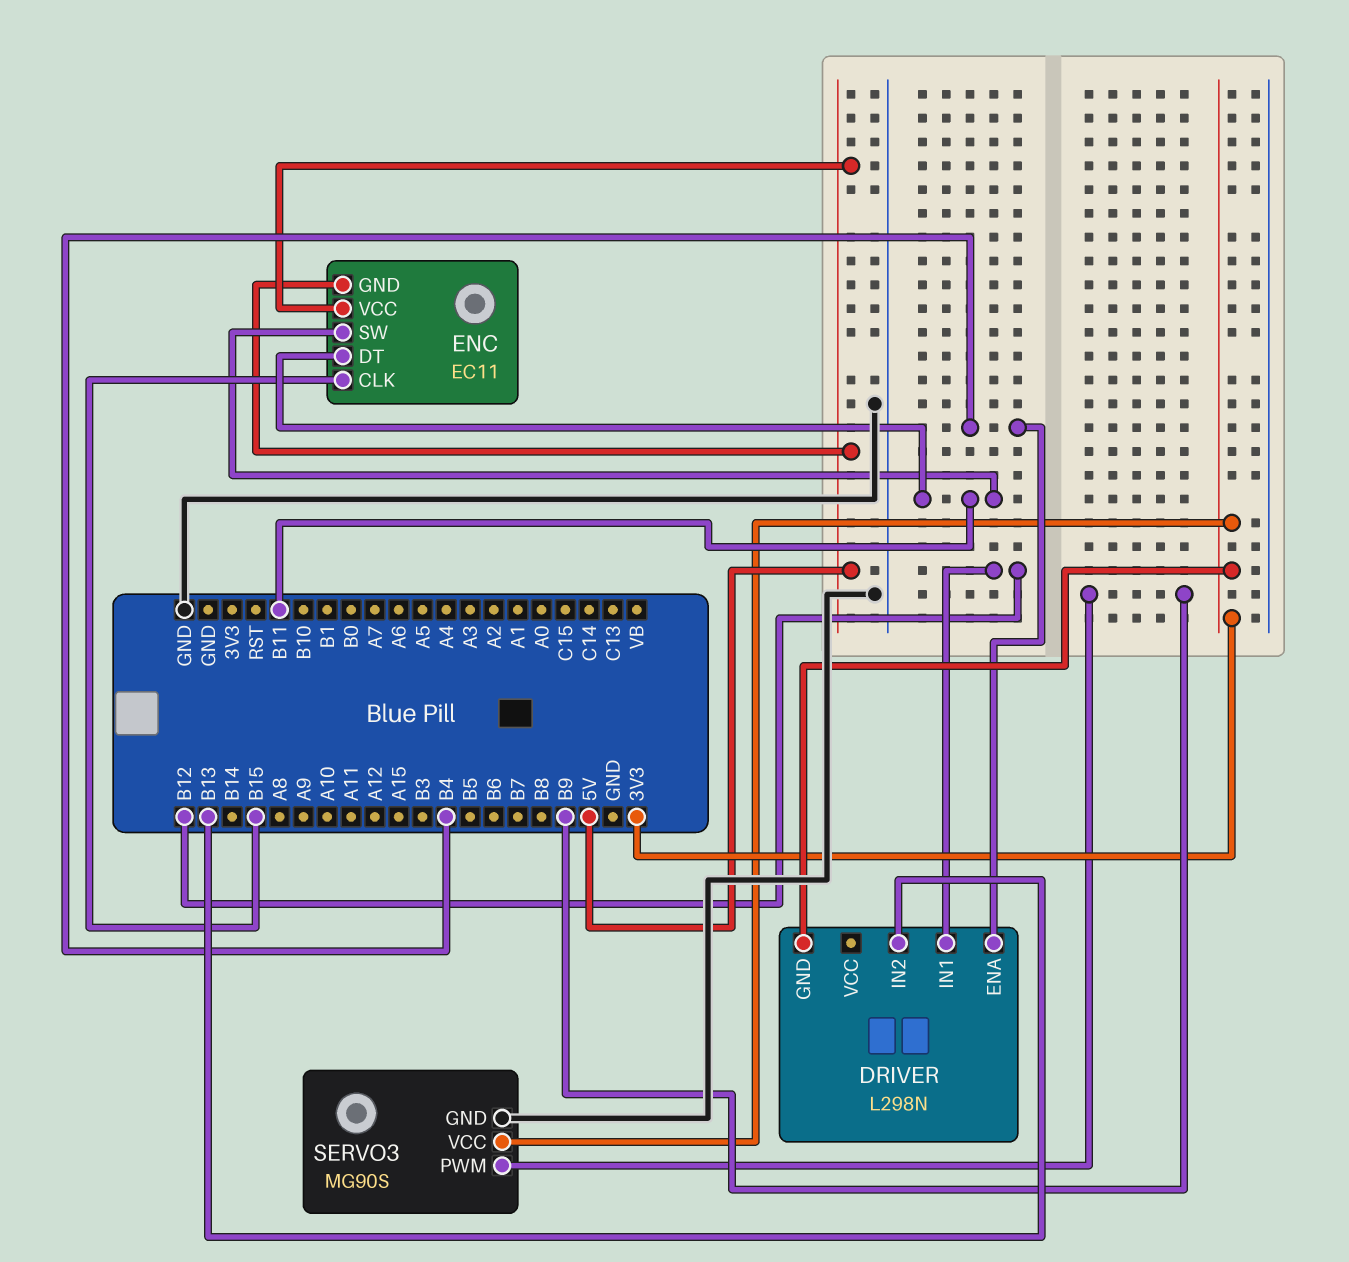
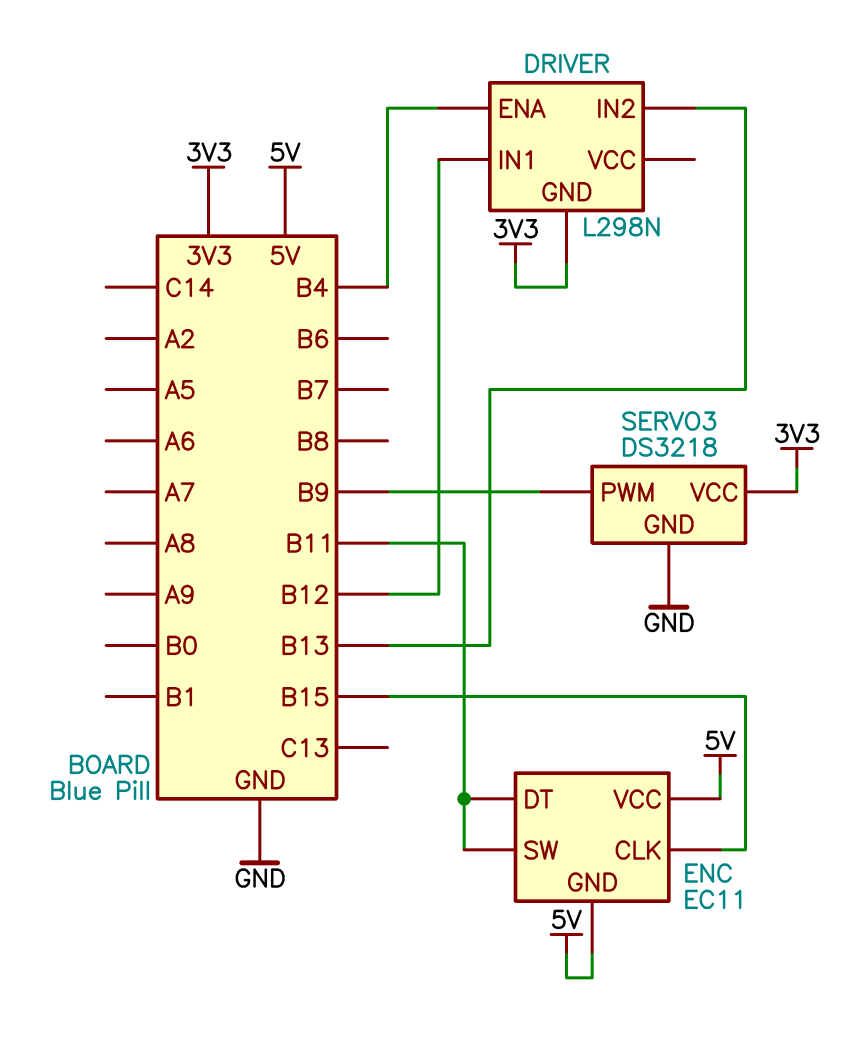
SERVO3: MG90S -> DS3218

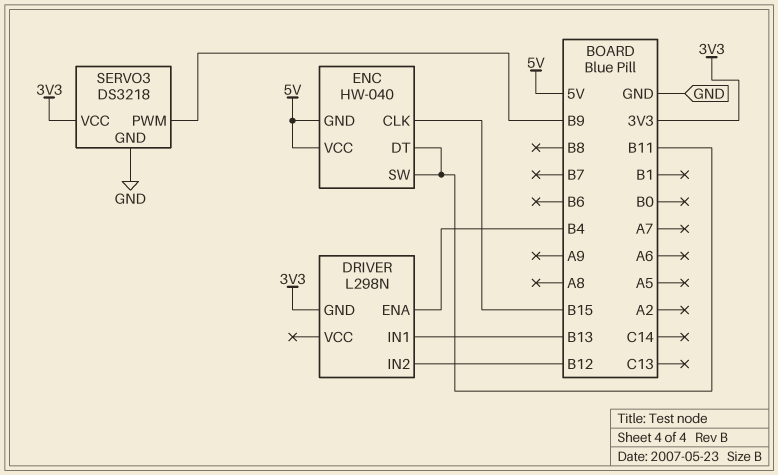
DRIVER pin IN1: B12 -> B13
DRIVER pin IN2: B13 -> B12
ENC: EC11 -> HW-040

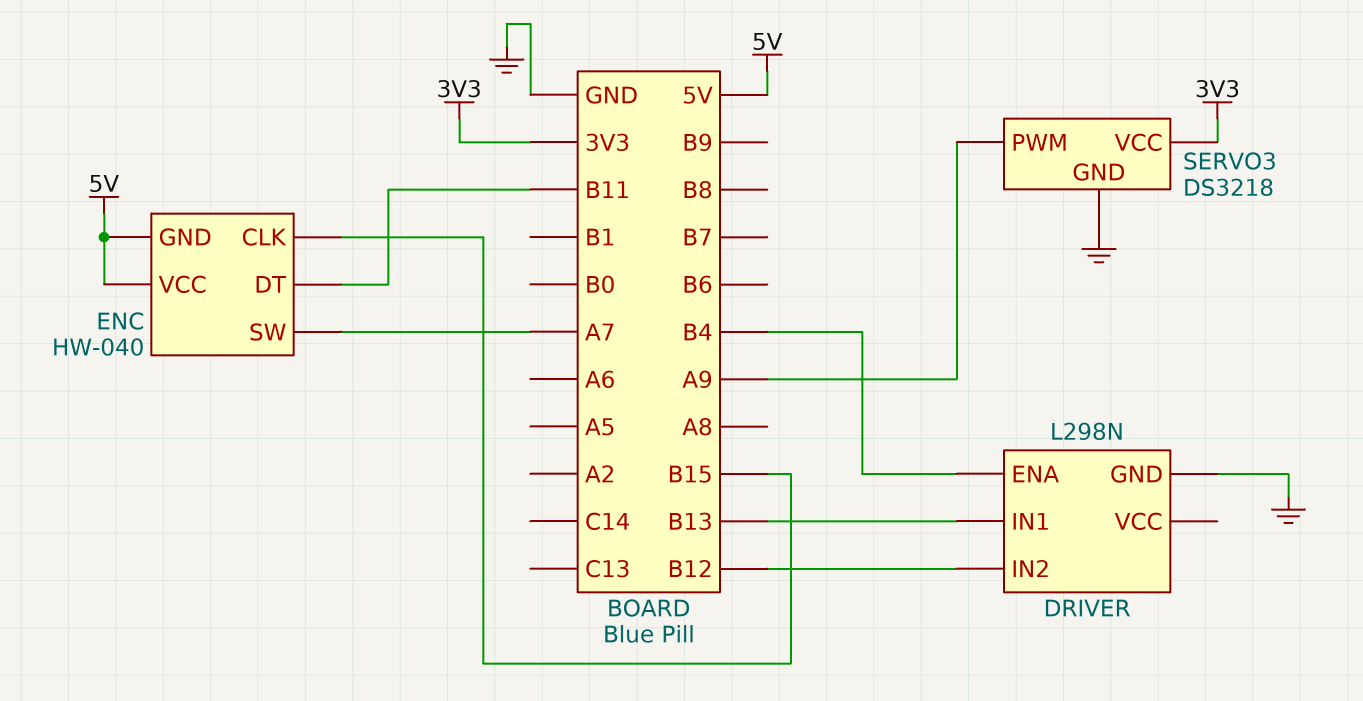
DRIVER pin GND: 3V3 -> GND
ENC pin SW: B11 -> A7
SERVO3 pin PWM: B9 -> A9

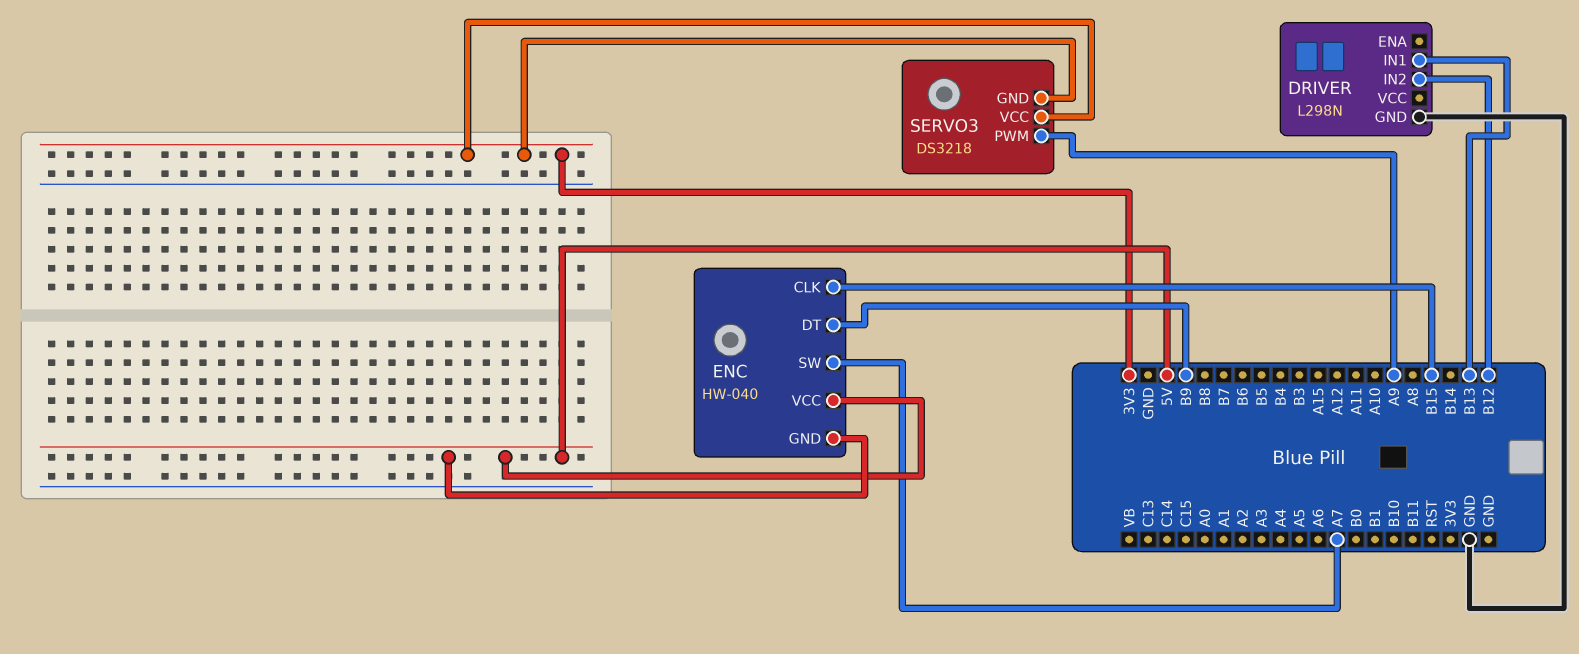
DRIVER pin ENA: B4 -> none
ENC pin DT: B11 -> B9
SERVO3 pin GND: GND -> 3V3

